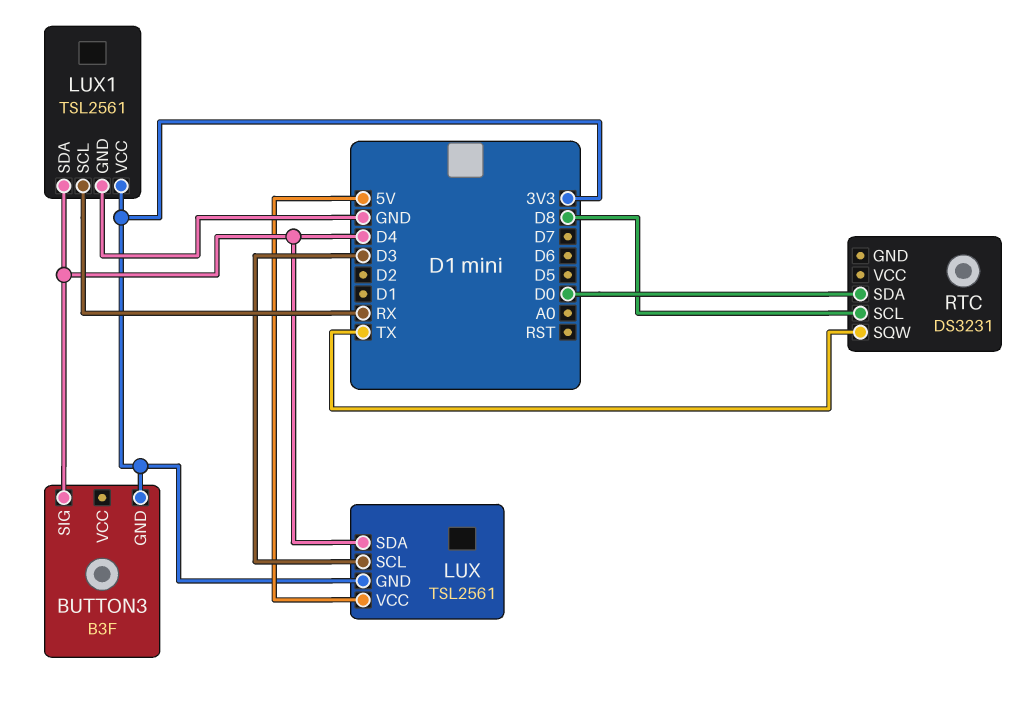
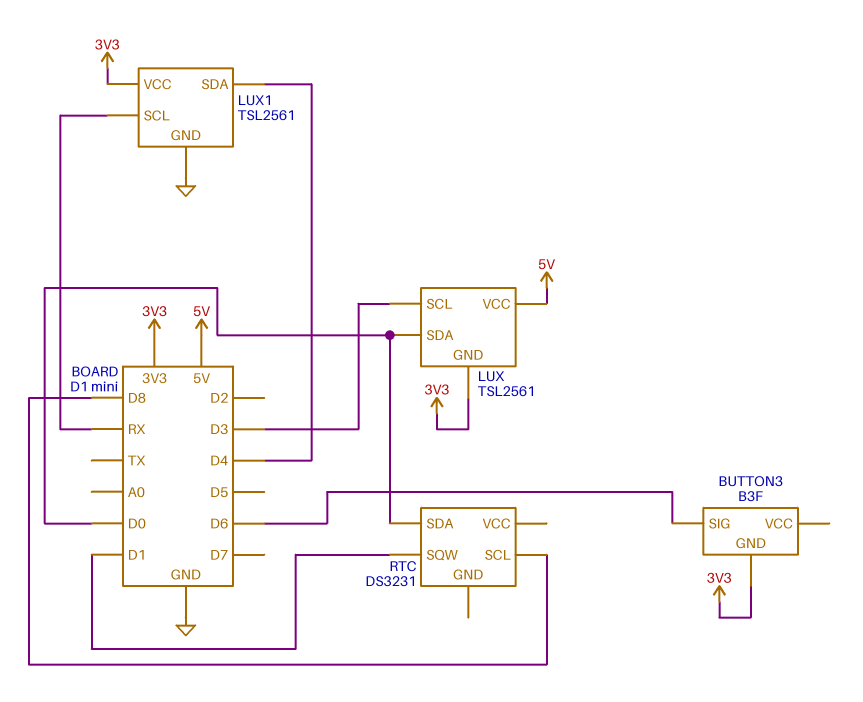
BUTTON3 pin SIG: D4 -> D6
LUX pin SDA: D4 -> D0
RTC pin SQW: TX -> D1

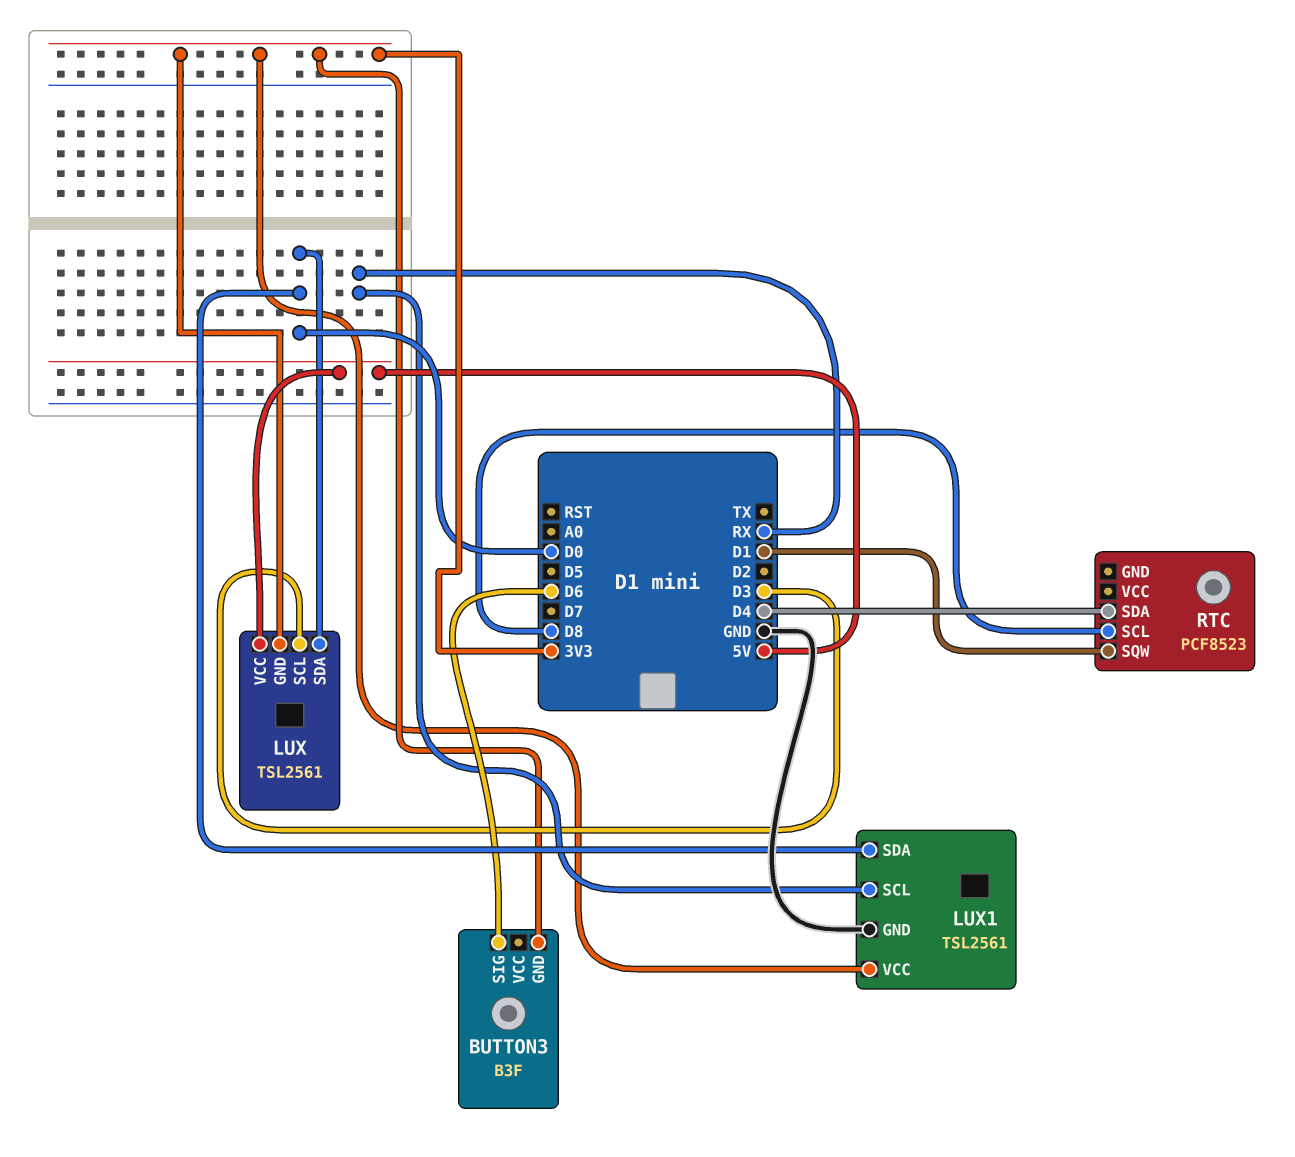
LUX1 pin SDA: D4 -> D0
RTC: DS3231 -> PCF8523
RTC pin SDA: D0 -> D4

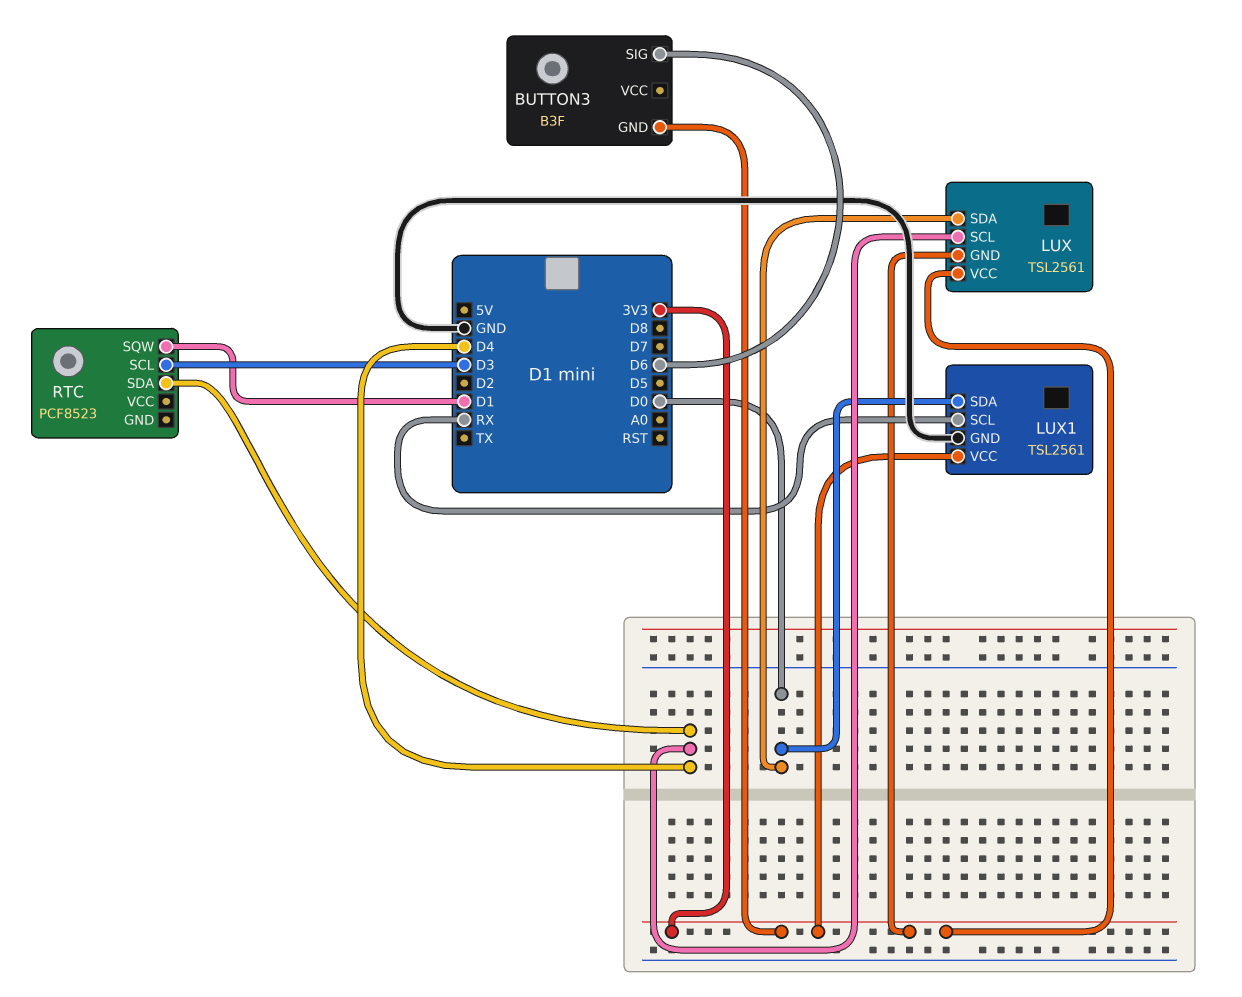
LUX pin SCL: D3 -> D4
LUX pin VCC: 5V -> 3V3
RTC pin SCL: D8 -> D3

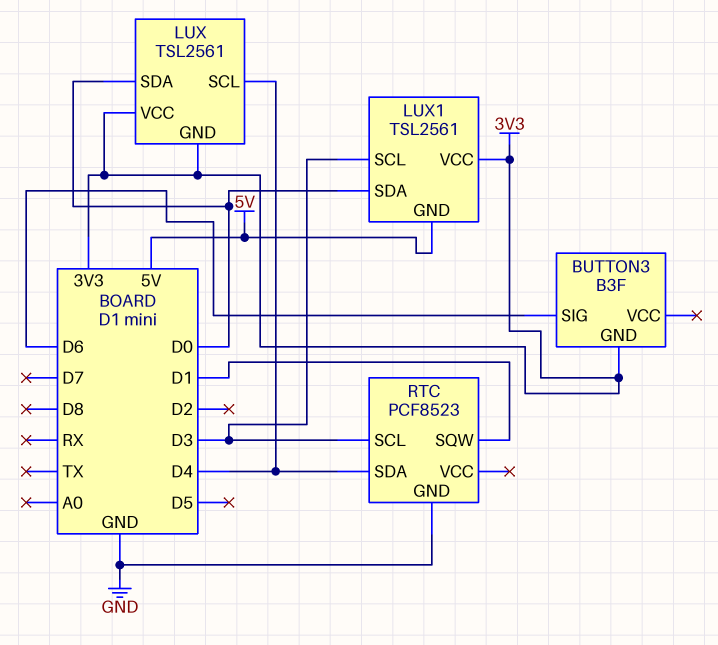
LUX1 pin GND: GND -> 5V
LUX1 pin SCL: RX -> D3
RTC pin GND: none -> GND

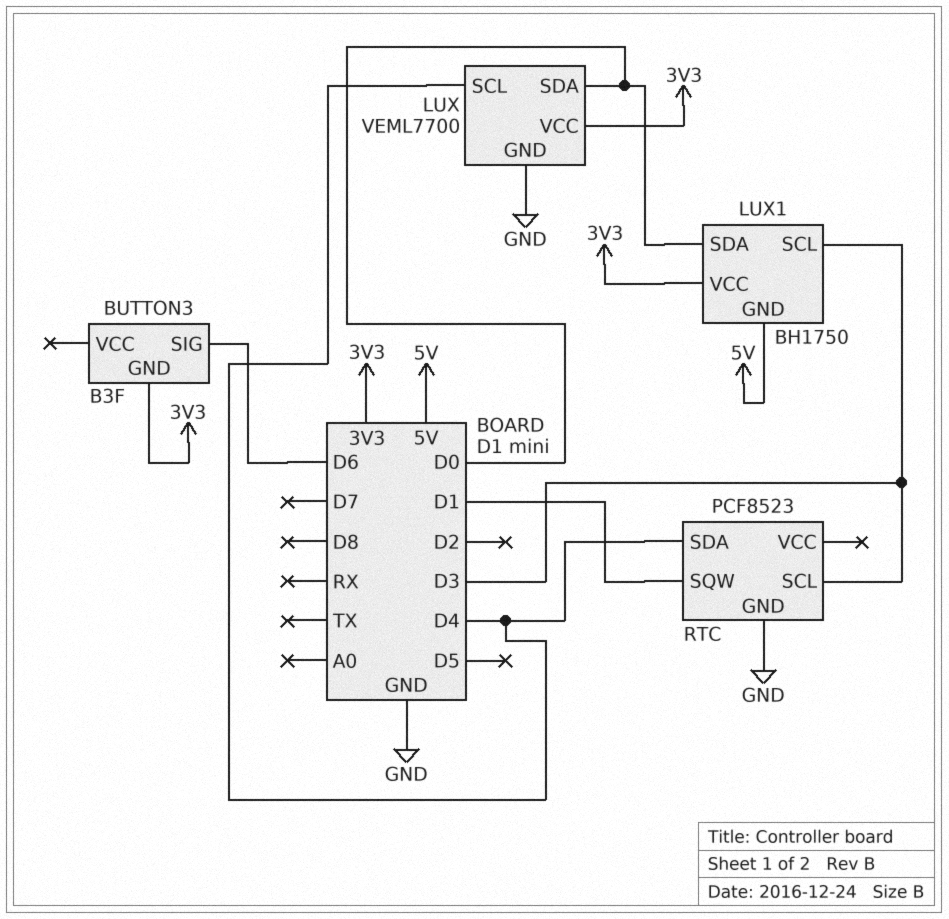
LUX: TSL2561 -> VEML7700
LUX pin GND: 3V3 -> GND
LUX1: TSL2561 -> BH1750

